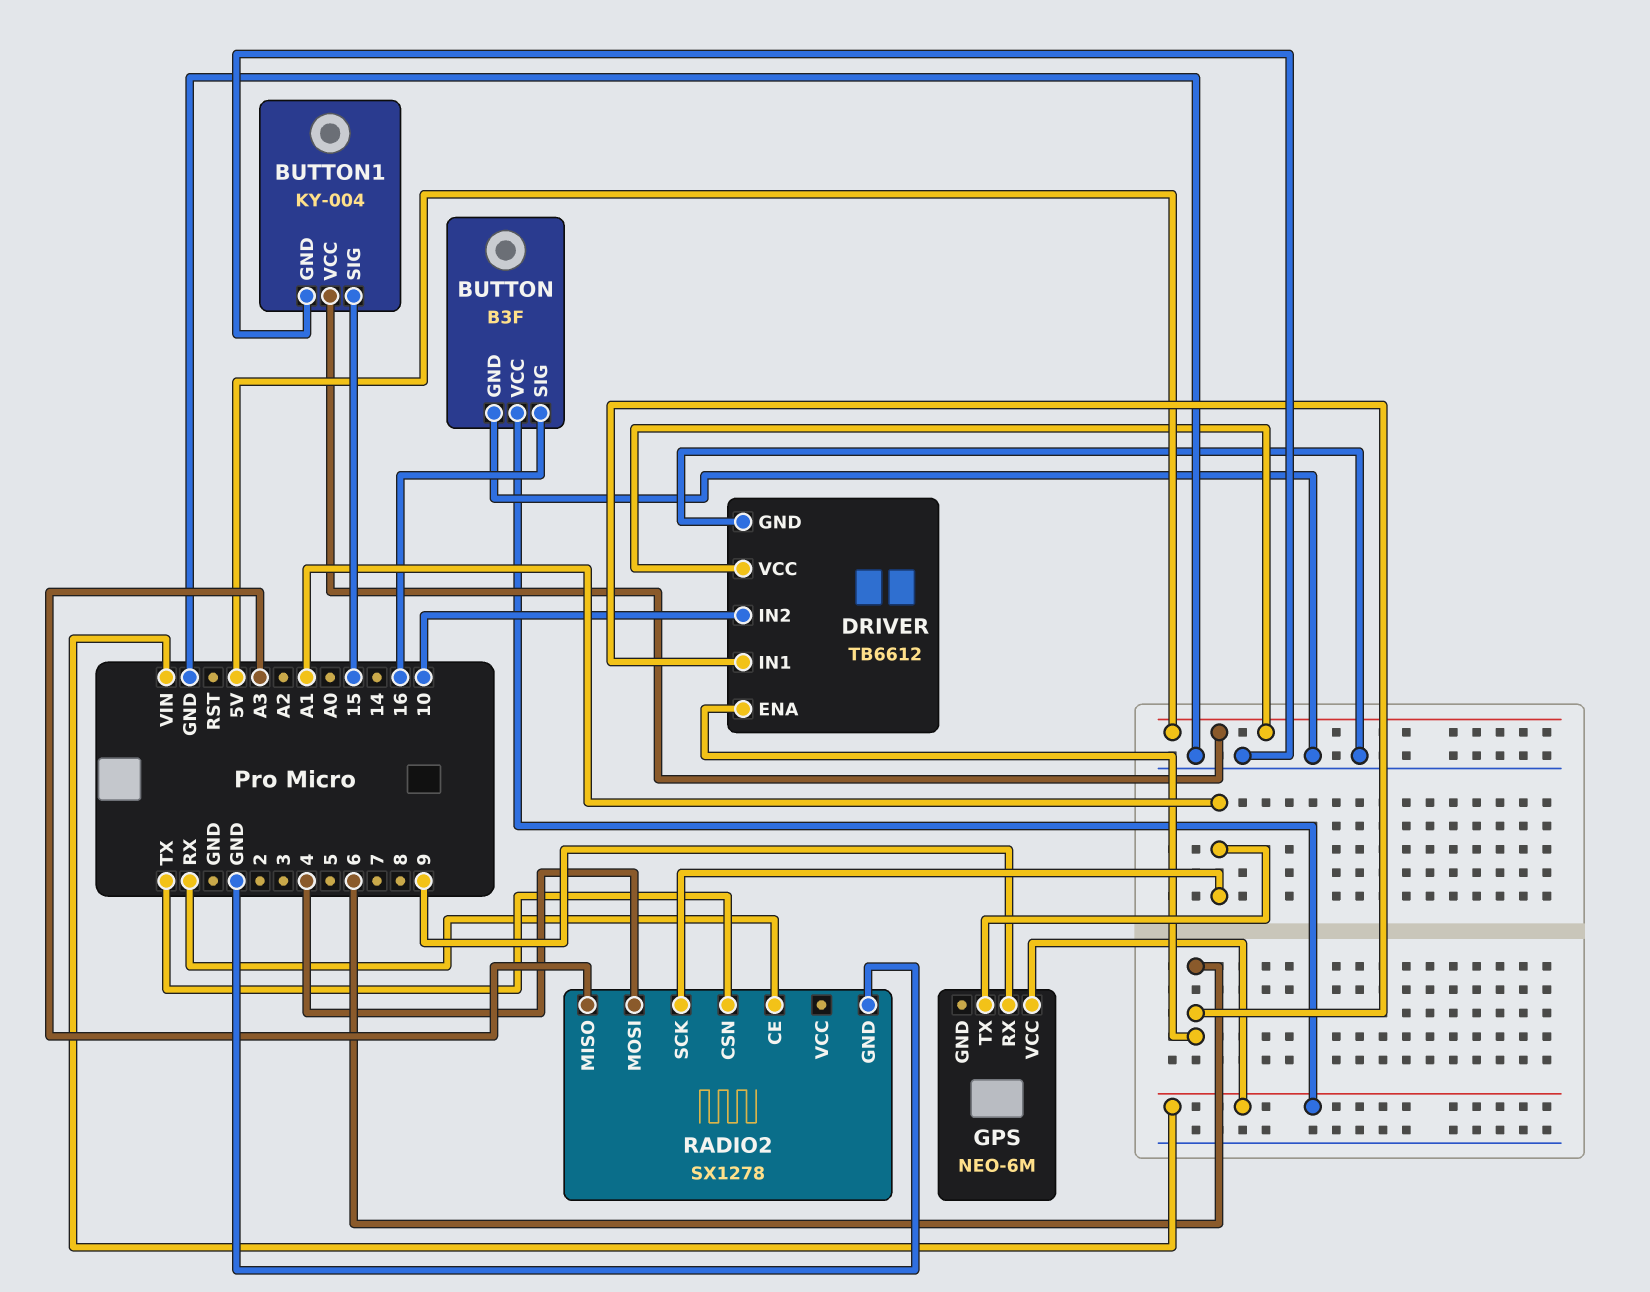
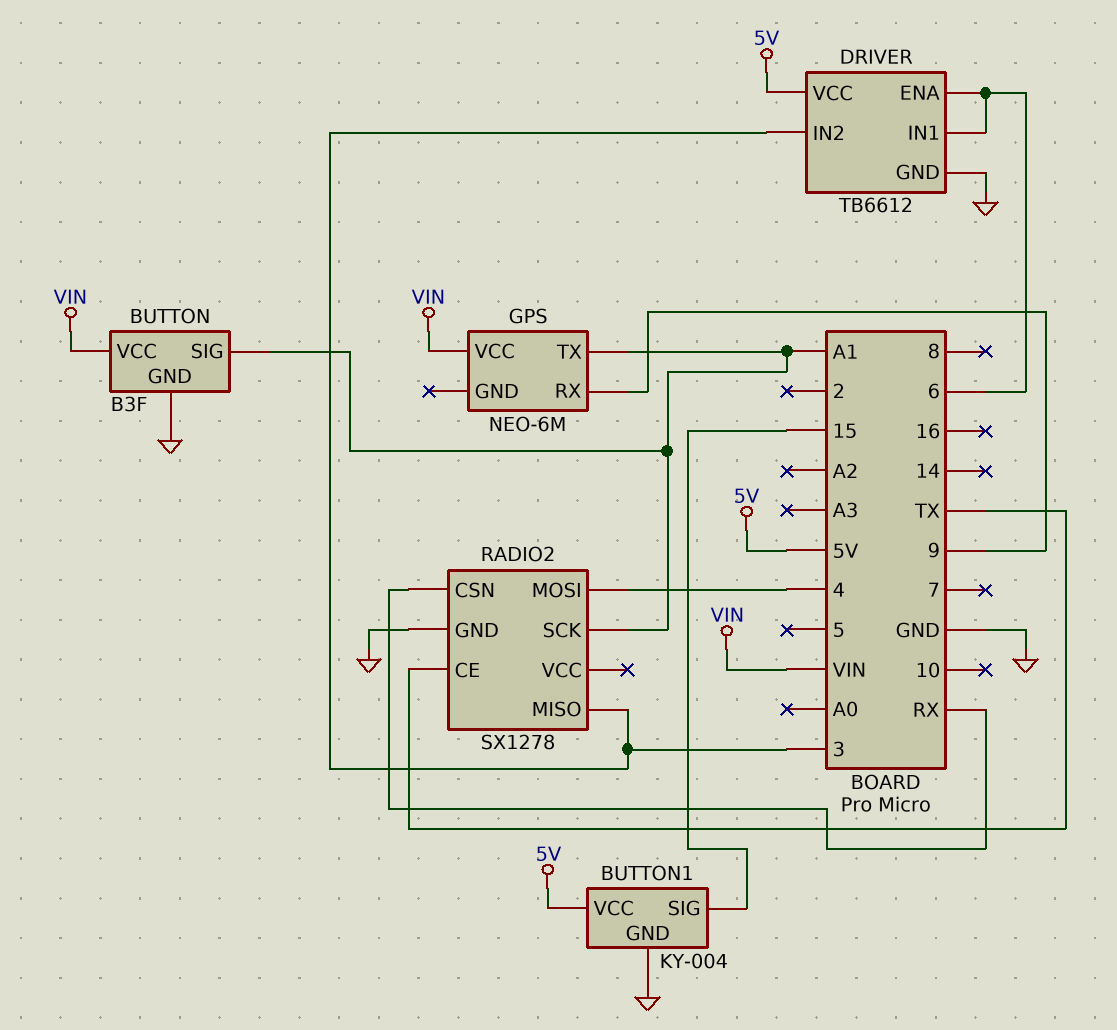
BUTTON pin SIG: 16 -> A1
DRIVER pin IN2: 10 -> 3
RADIO2 pin CE: RX -> TX
RADIO2 pin CSN: TX -> RX
RADIO2 pin MISO: A3 -> 3

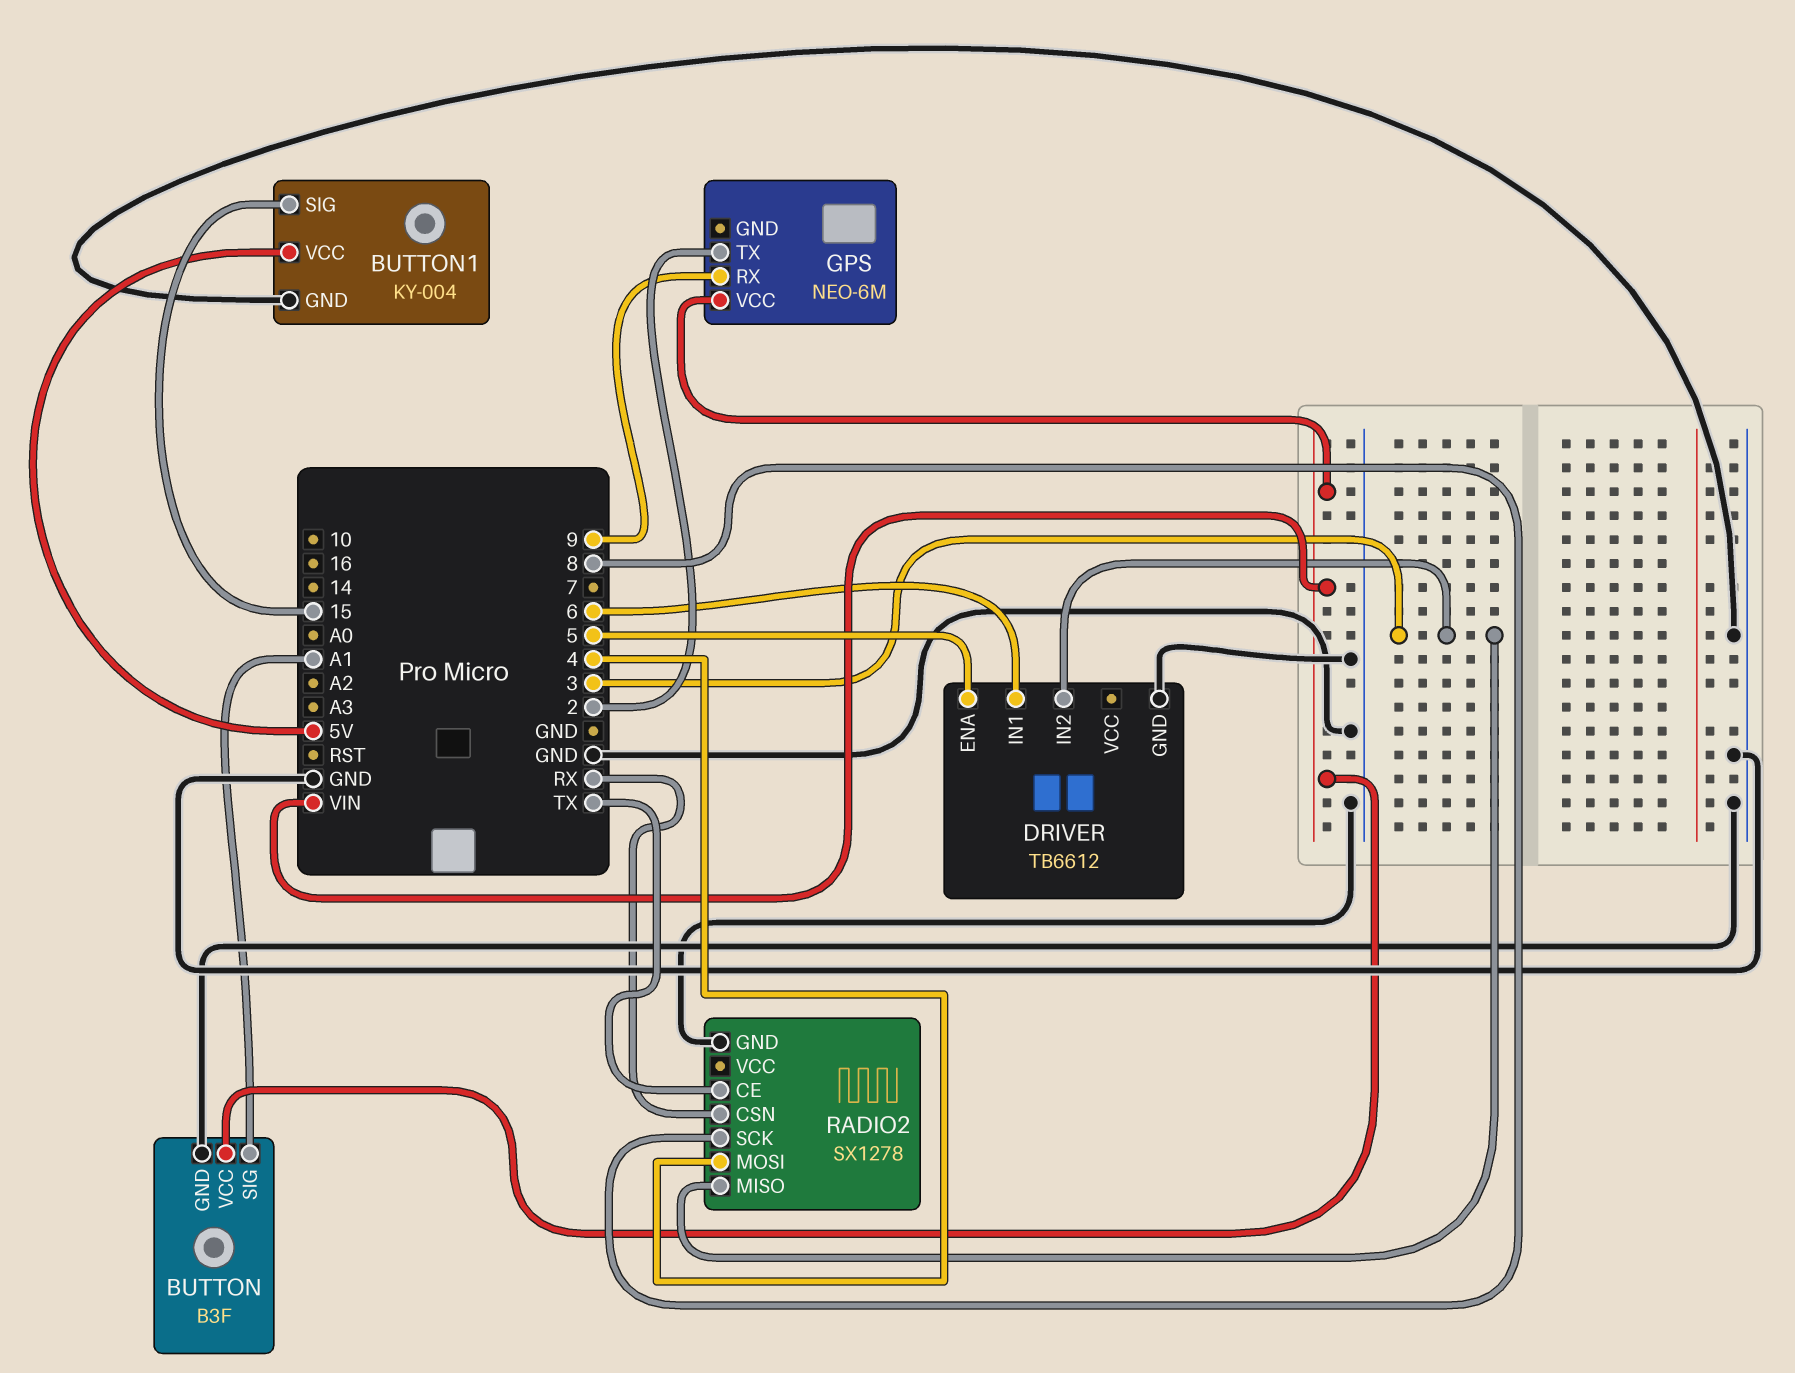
DRIVER pin ENA: 6 -> 5
DRIVER pin VCC: 5V -> none
GPS pin TX: A1 -> 2
RADIO2 pin SCK: A1 -> 8

